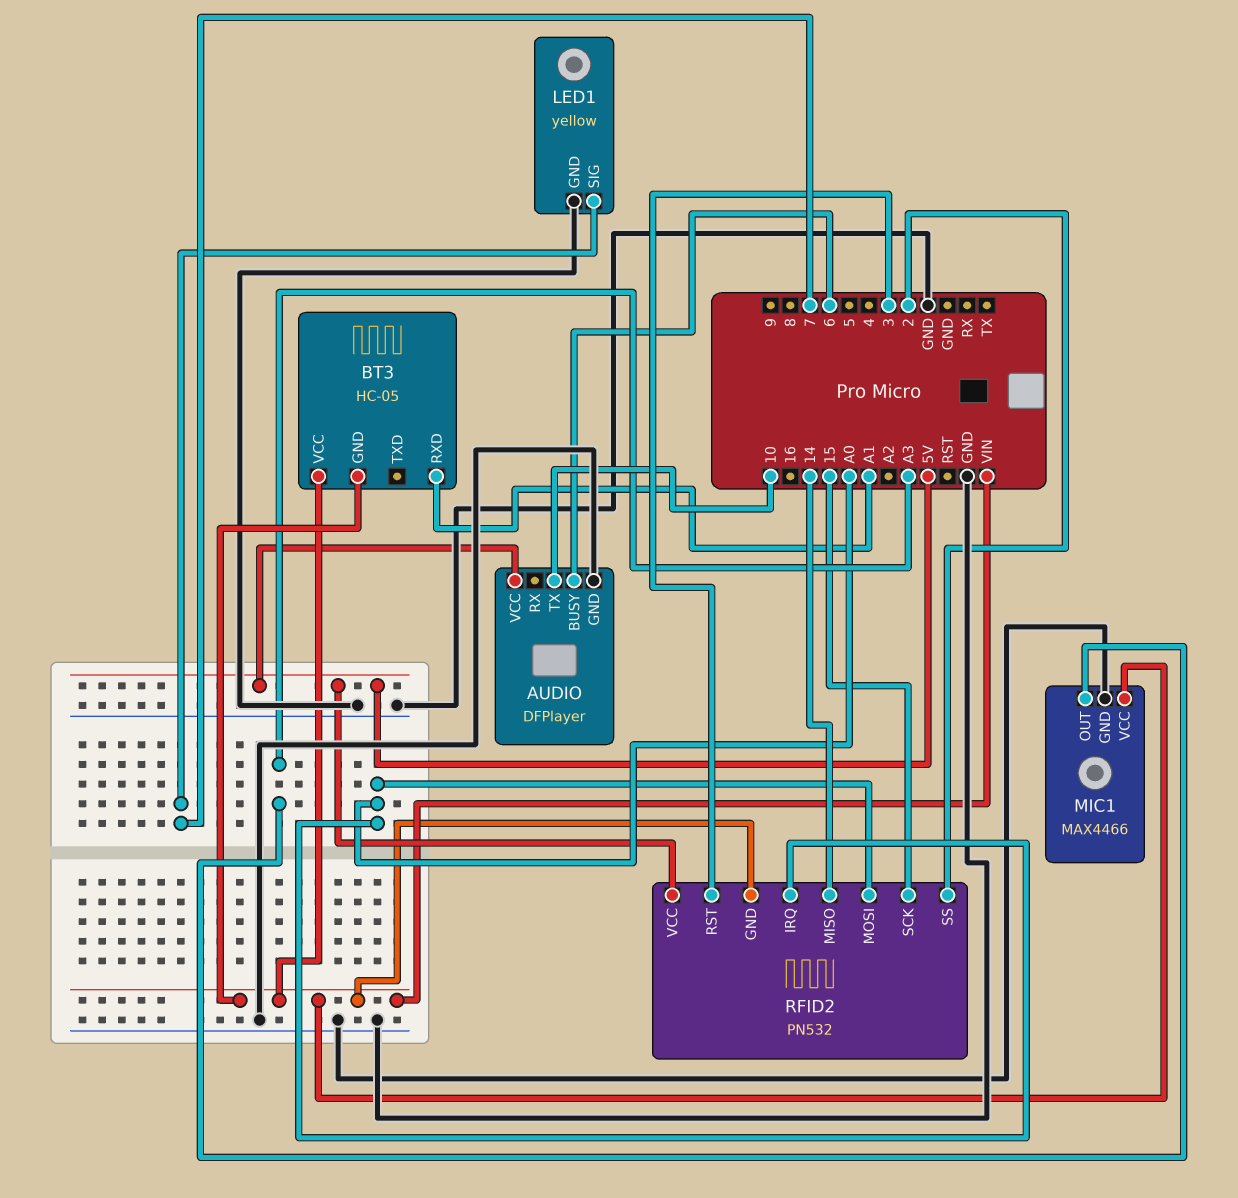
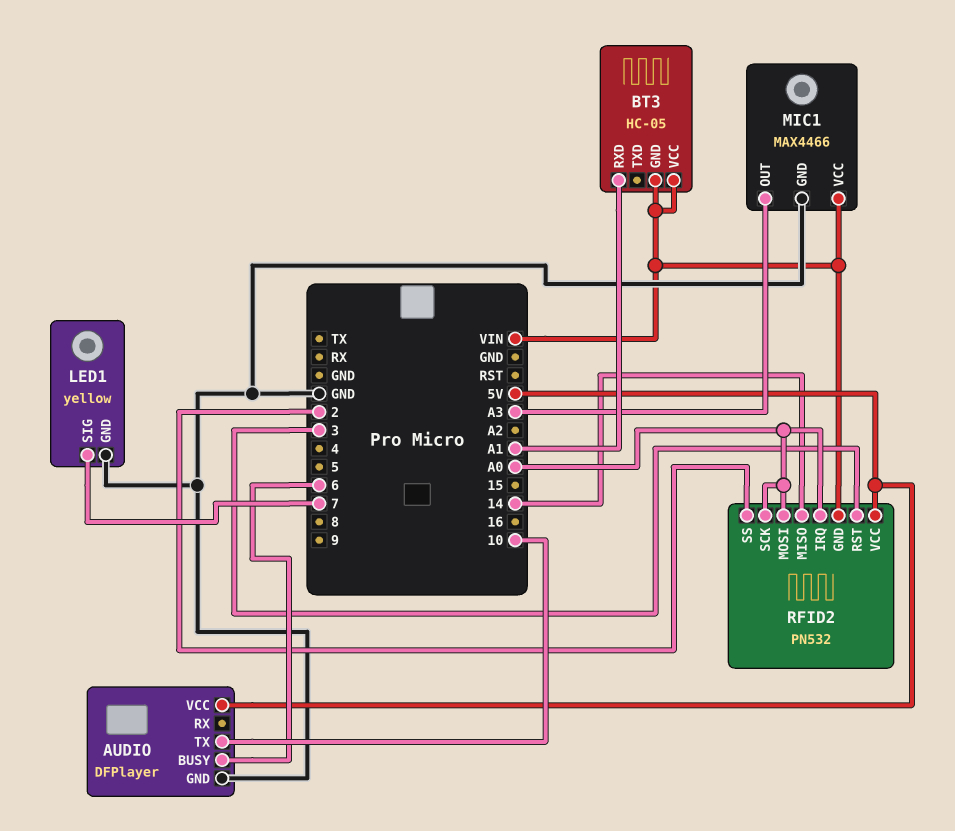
RFID2 pin SCK: 15 -> A0

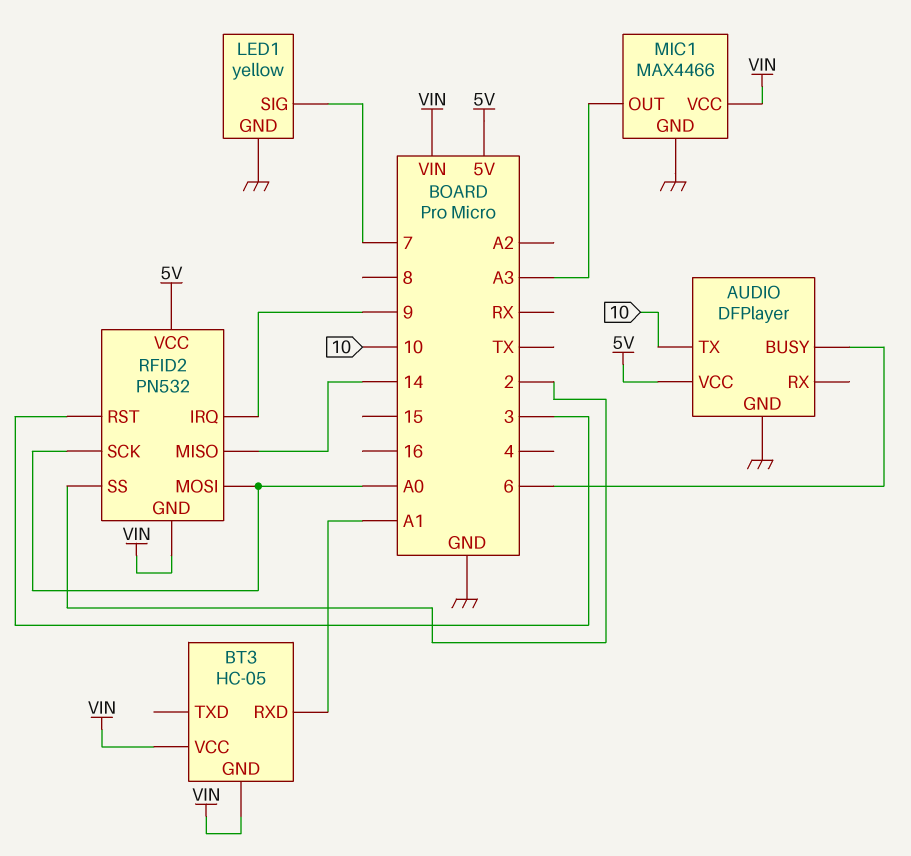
RFID2 pin IRQ: A0 -> 9

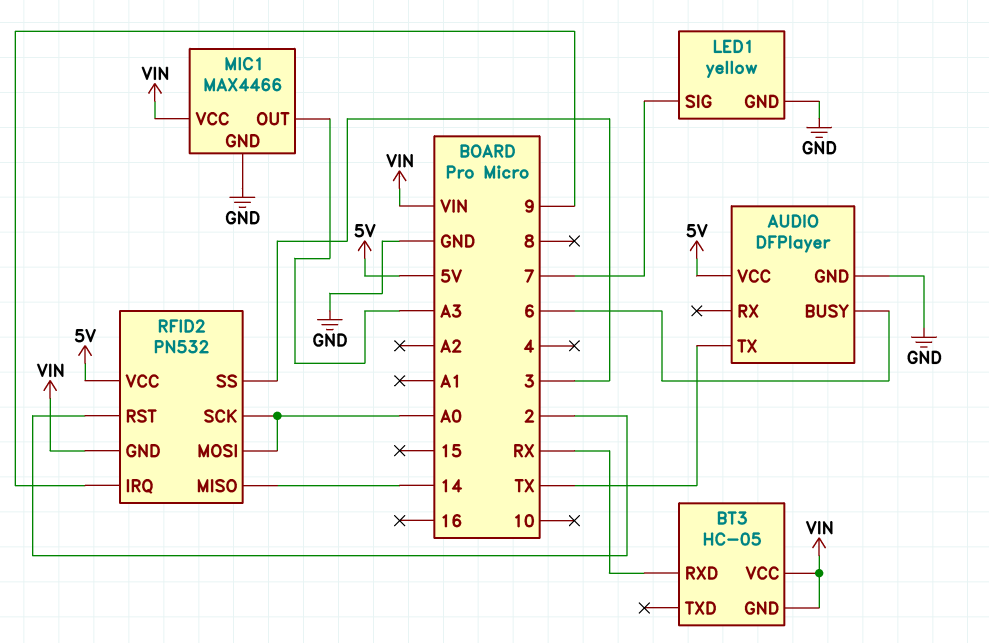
AUDIO pin TX: 10 -> TX
BT3 pin RXD: A1 -> RX
RFID2 pin RST: 3 -> 2
RFID2 pin SS: 2 -> 3

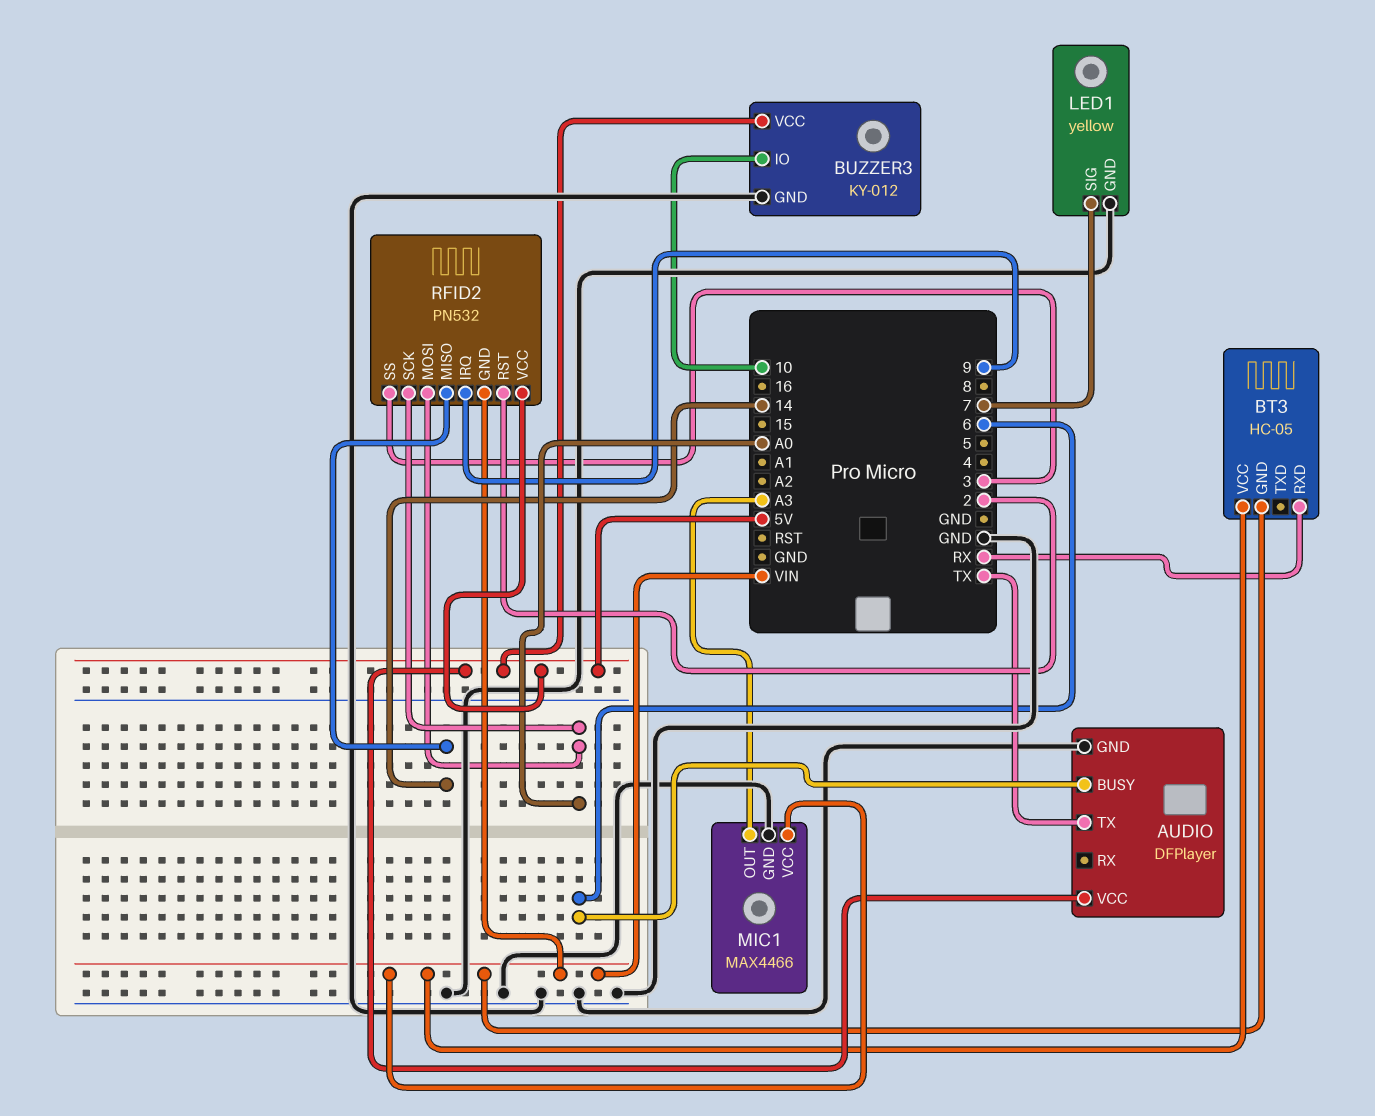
BUZZER3: none -> KY-012
BUZZER3 pin GND: none -> GND
BUZZER3 pin IO: none -> 10
BUZZER3 pin VCC: none -> 5V

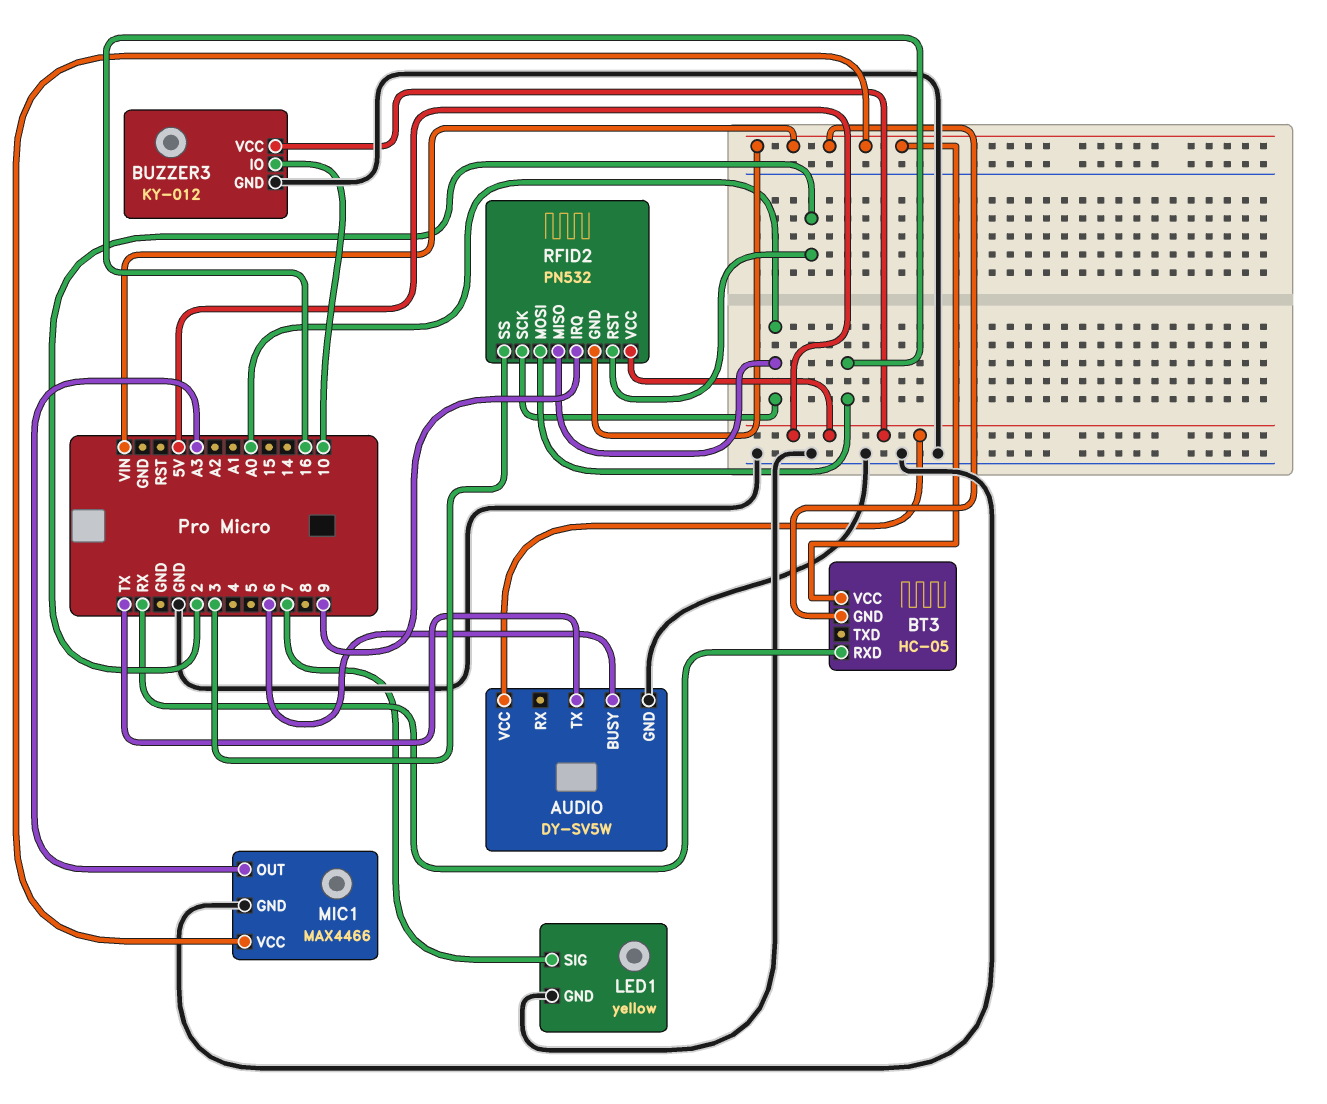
AUDIO: DFPlayer -> DY-SV5W
RFID2 pin MISO: 14 -> A0
RFID2 pin MOSI: A0 -> 16

